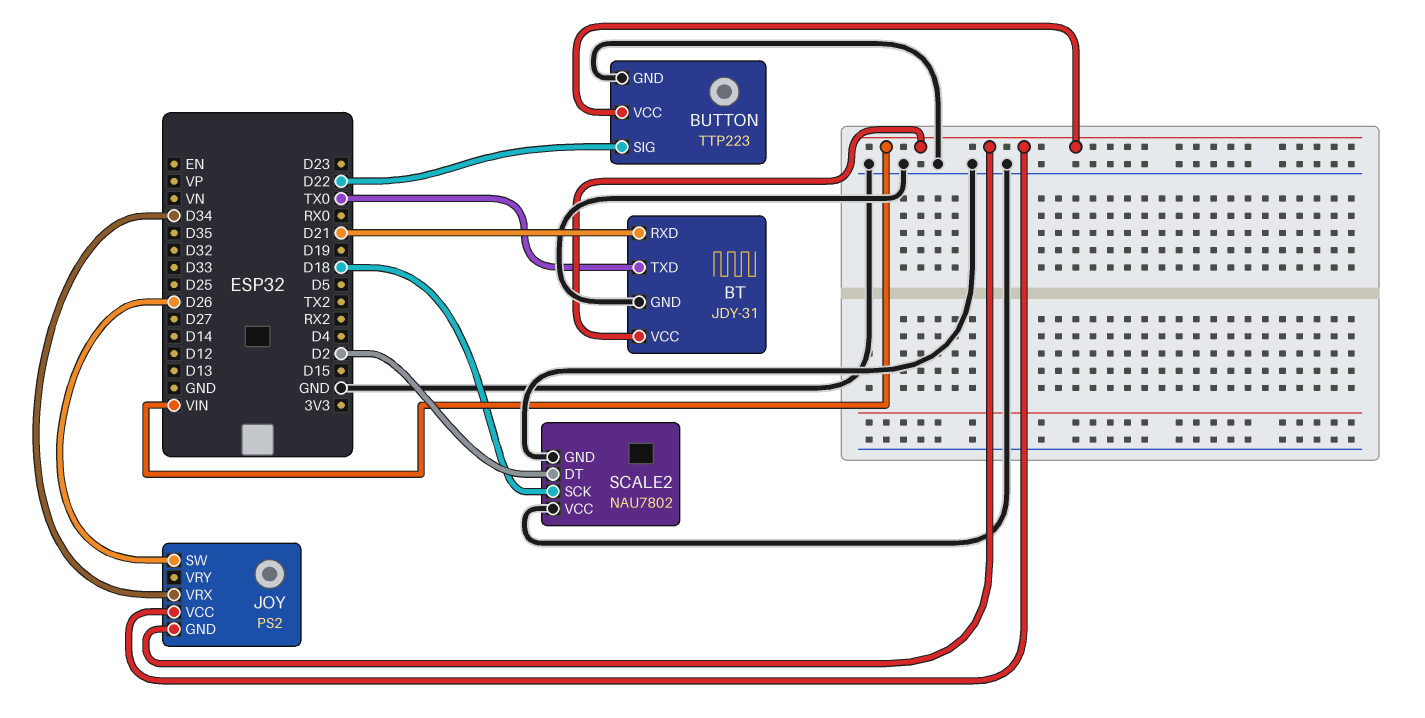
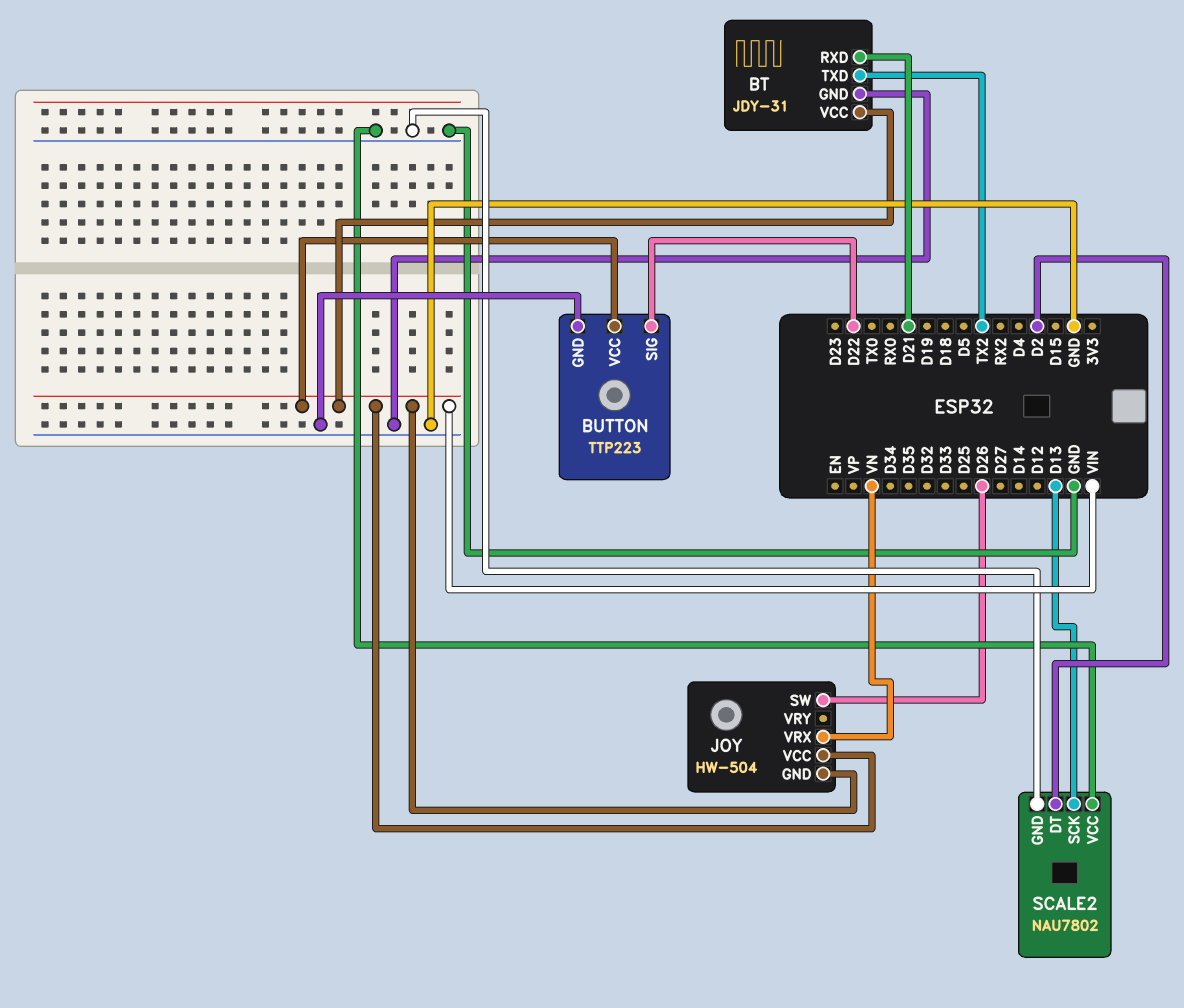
BT pin TXD: TX0 -> TX2
JOY: PS2 -> HW-504
JOY pin VRX: D34 -> VN
SCALE2 pin SCK: D18 -> D13

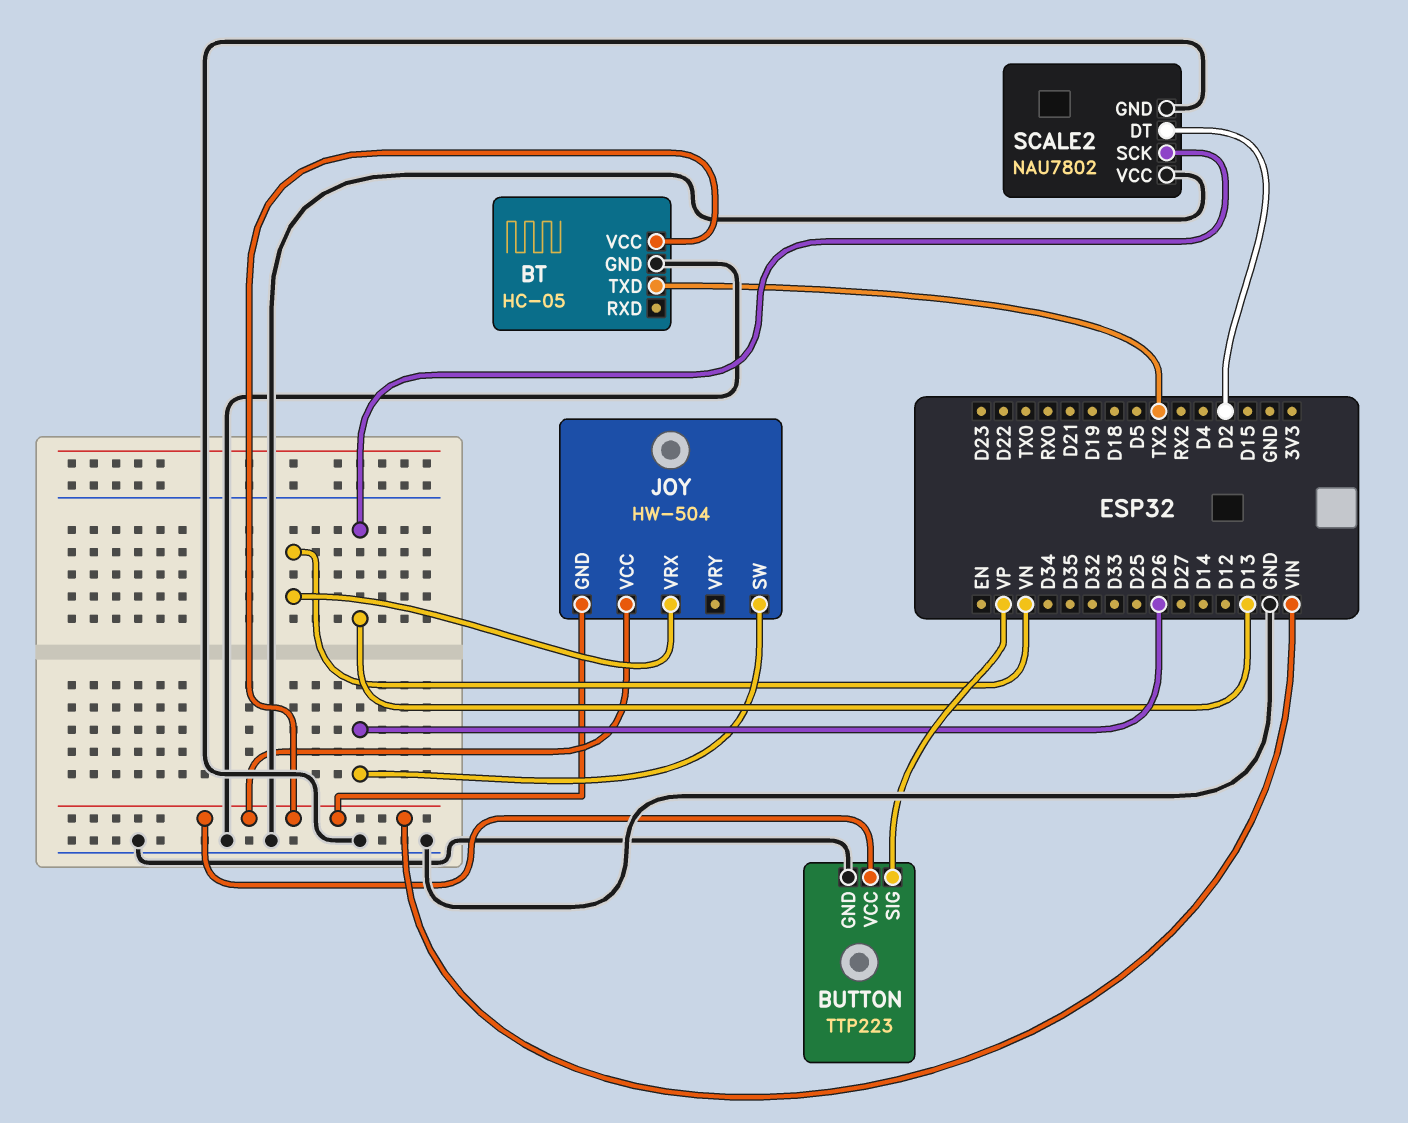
BT: JDY-31 -> HC-05
BT pin RXD: D21 -> none
BUTTON pin SIG: D22 -> VP

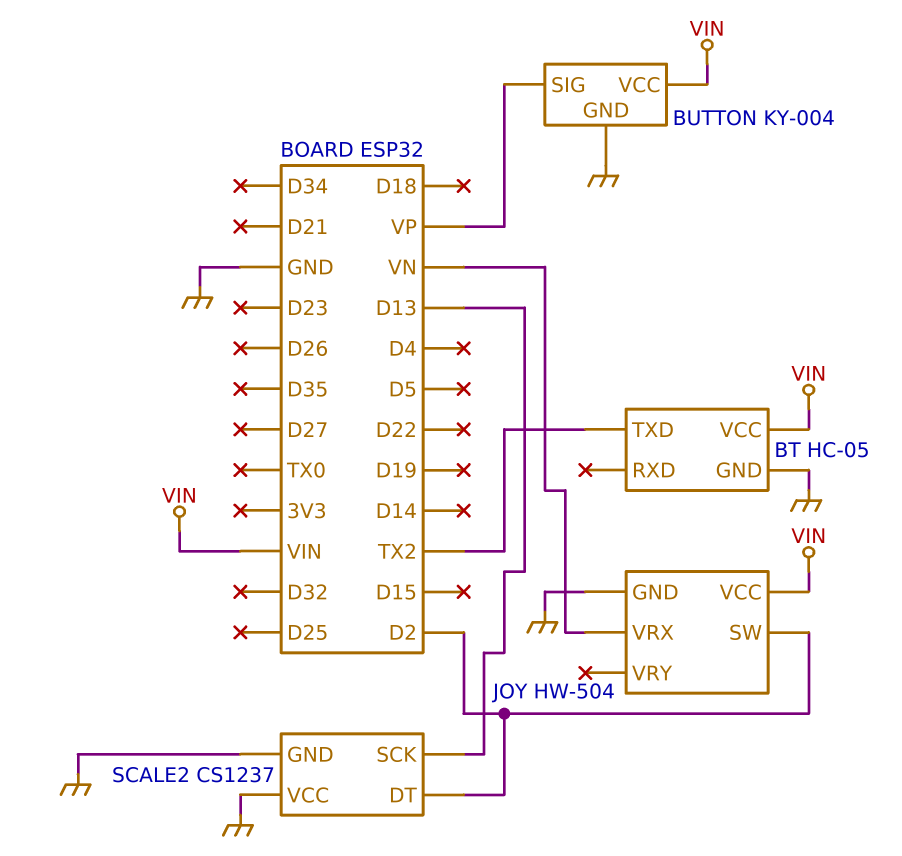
BUTTON: TTP223 -> KY-004
JOY pin GND: VIN -> GND
JOY pin SW: D26 -> D2
SCALE2: NAU7802 -> CS1237

